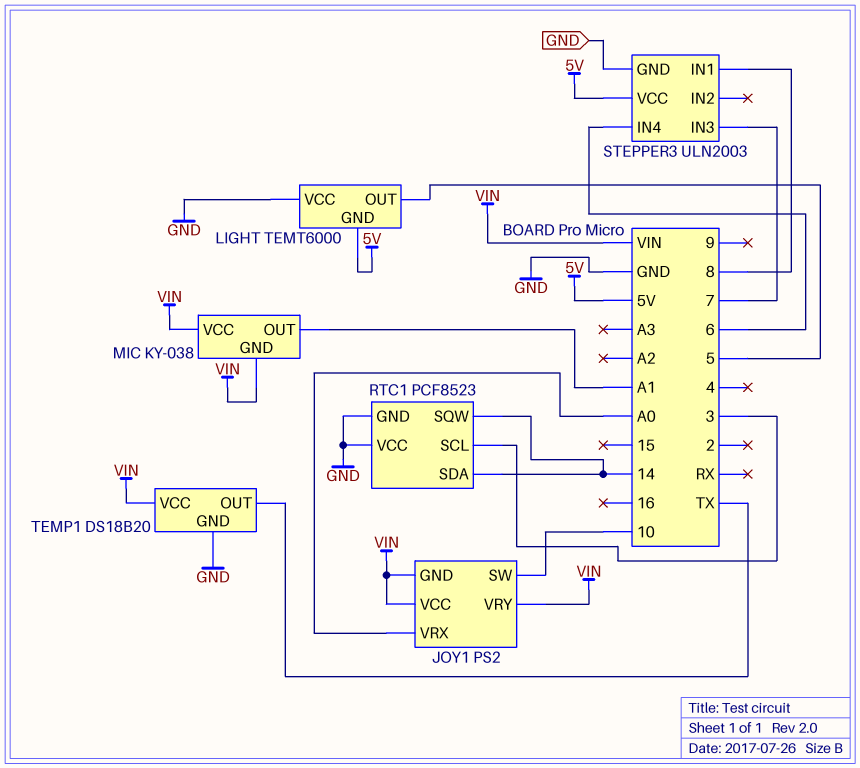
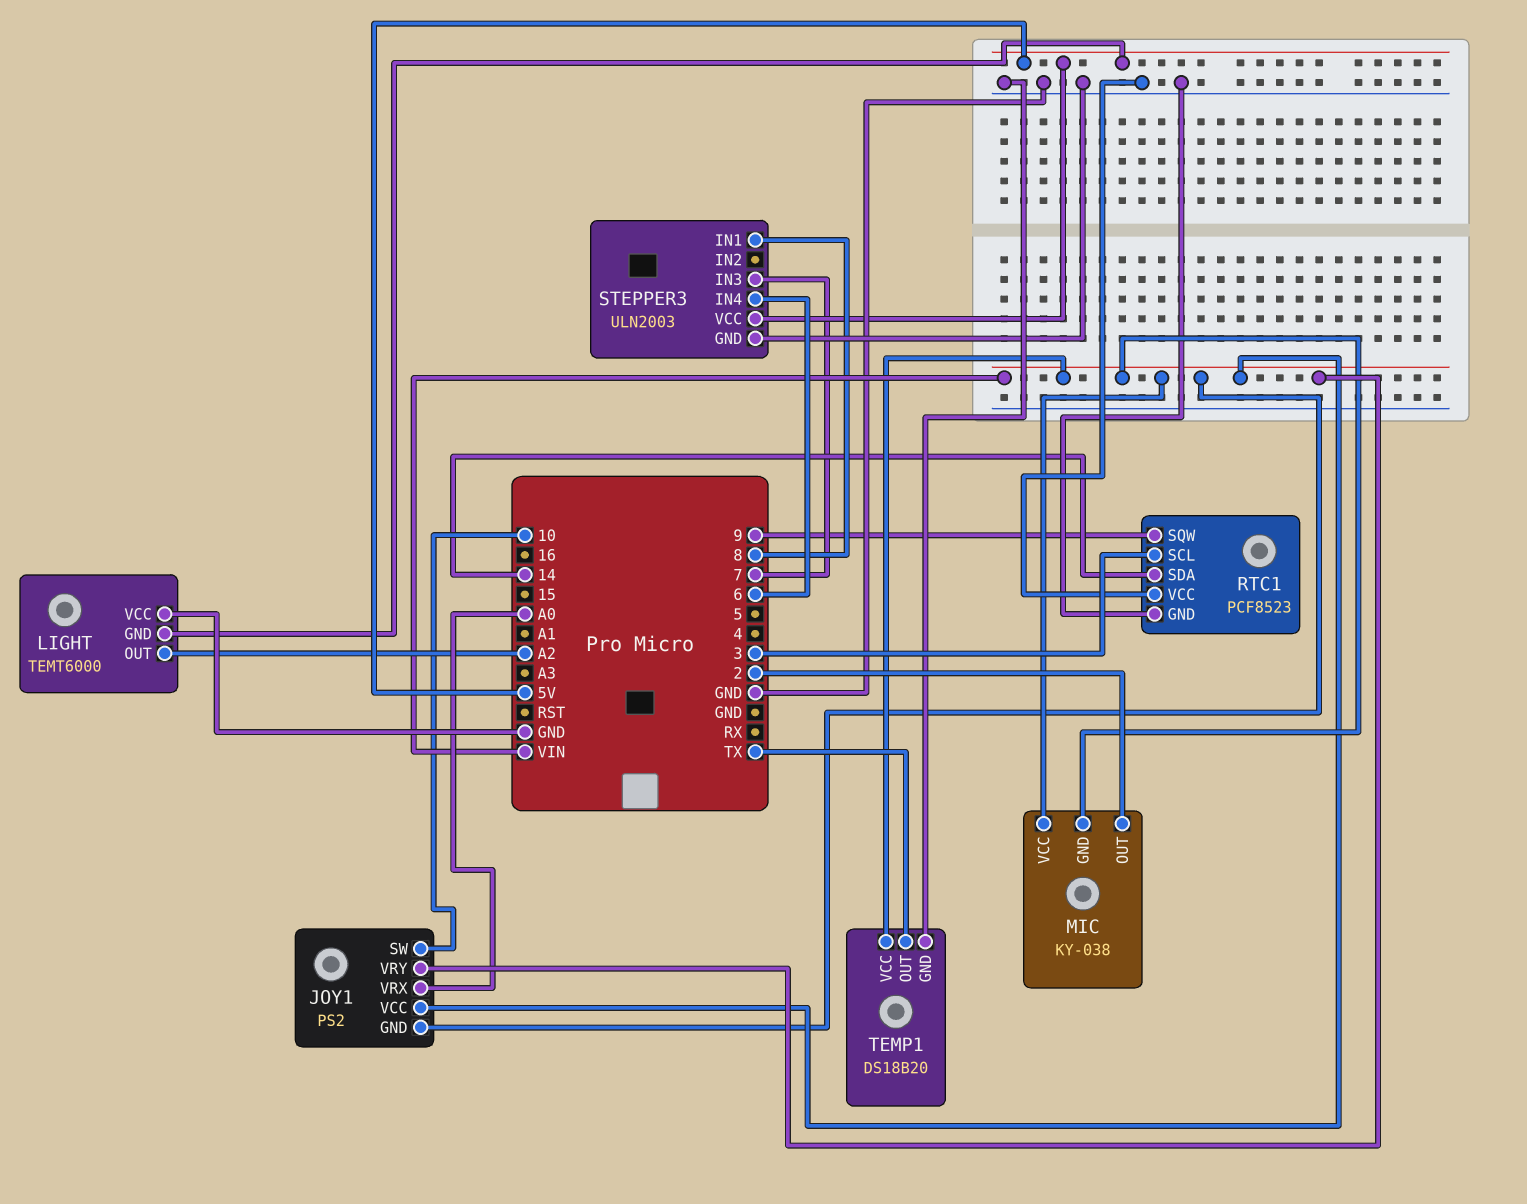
LIGHT pin OUT: 5 -> A2
MIC pin OUT: A1 -> 2
RTC1 pin SQW: 14 -> 9

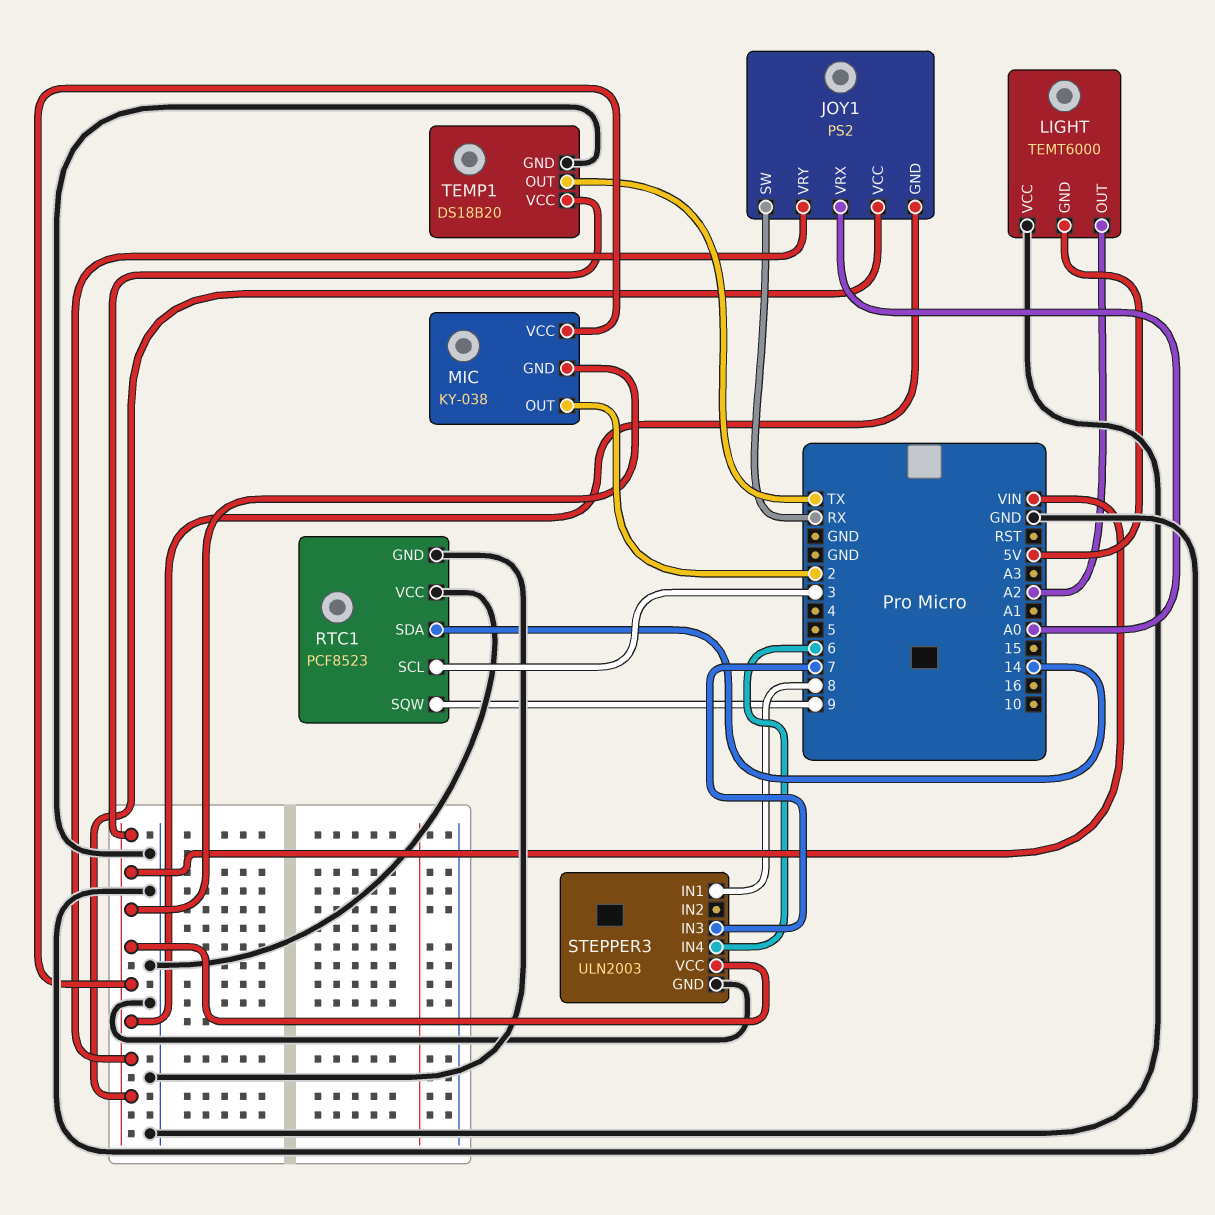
JOY1 pin SW: 10 -> RX
STEPPER3 pin VCC: 5V -> VIN

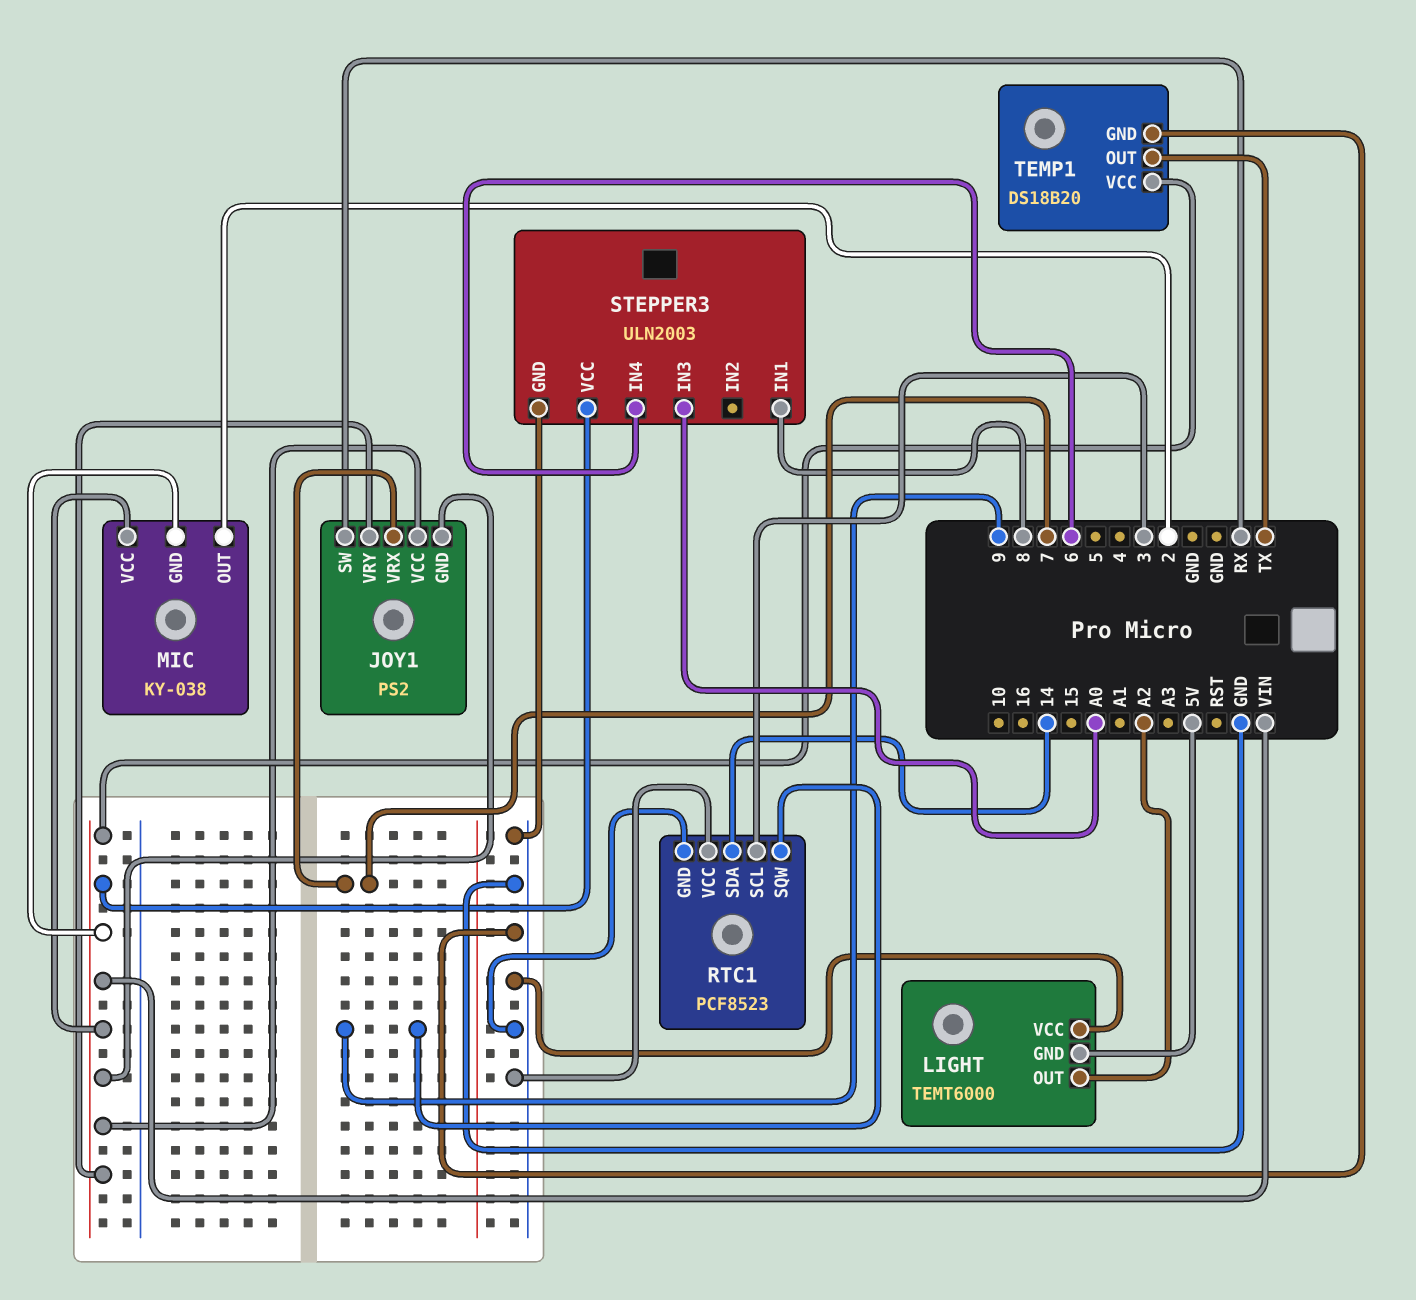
JOY1 pin VRX: A0 -> 7
STEPPER3 pin IN3: 7 -> A0

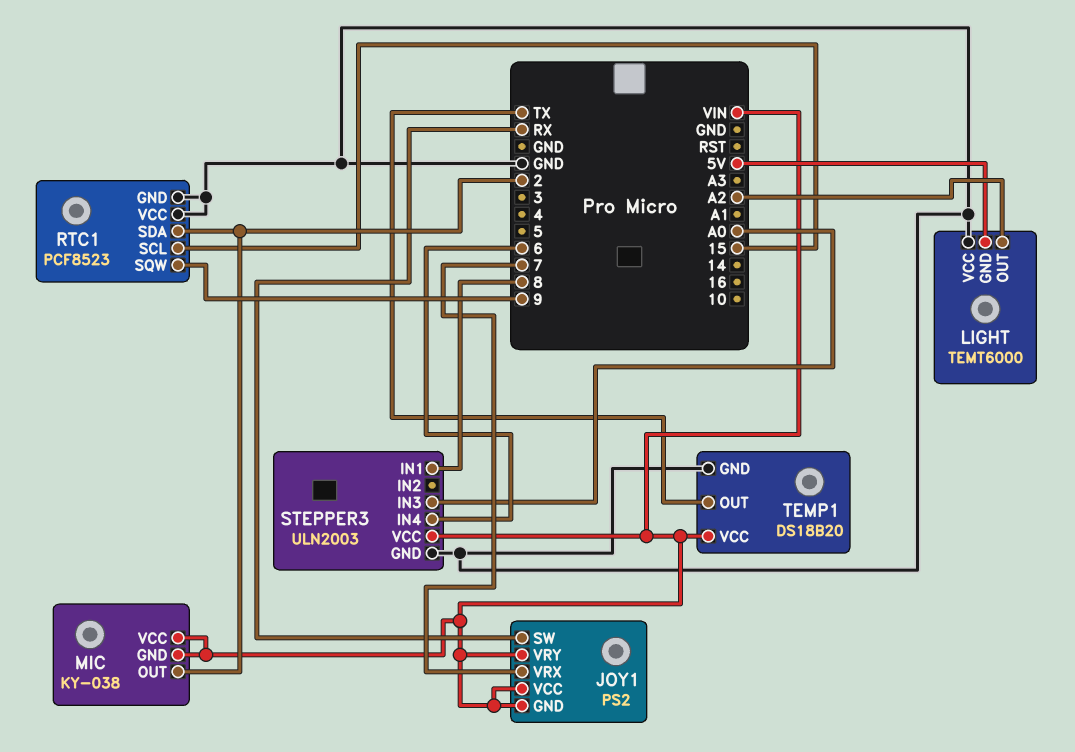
RTC1 pin SCL: 3 -> 15
RTC1 pin SDA: 14 -> 2

